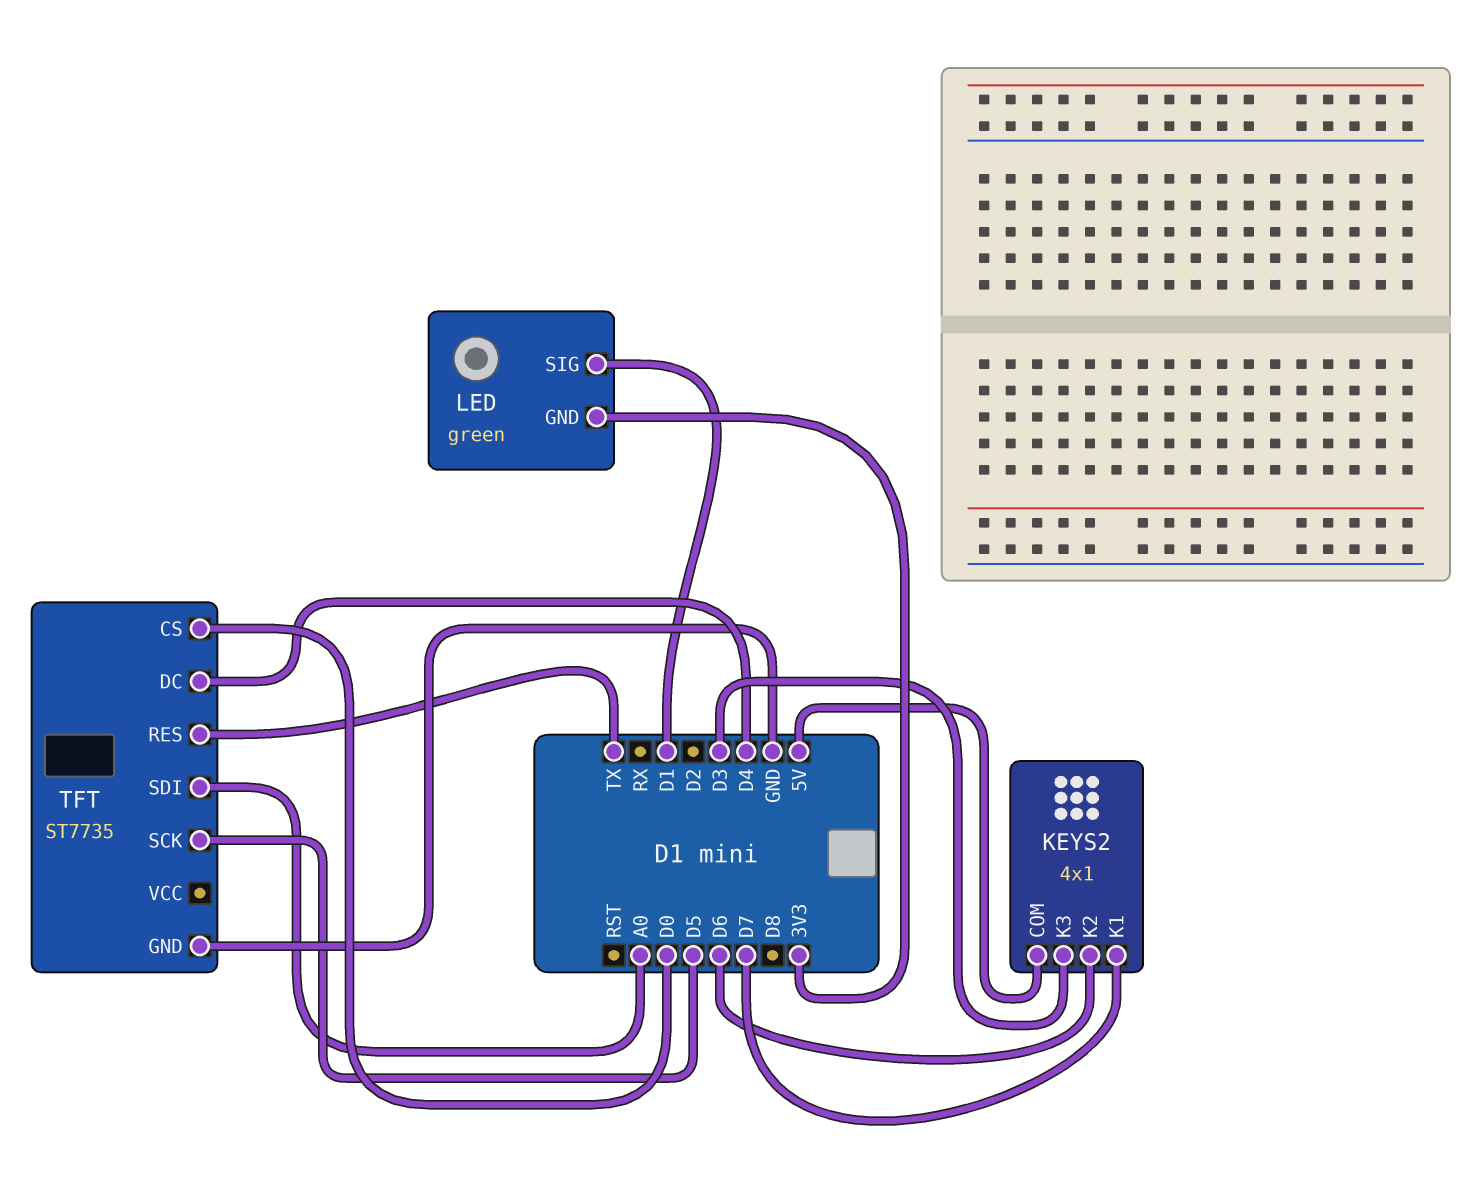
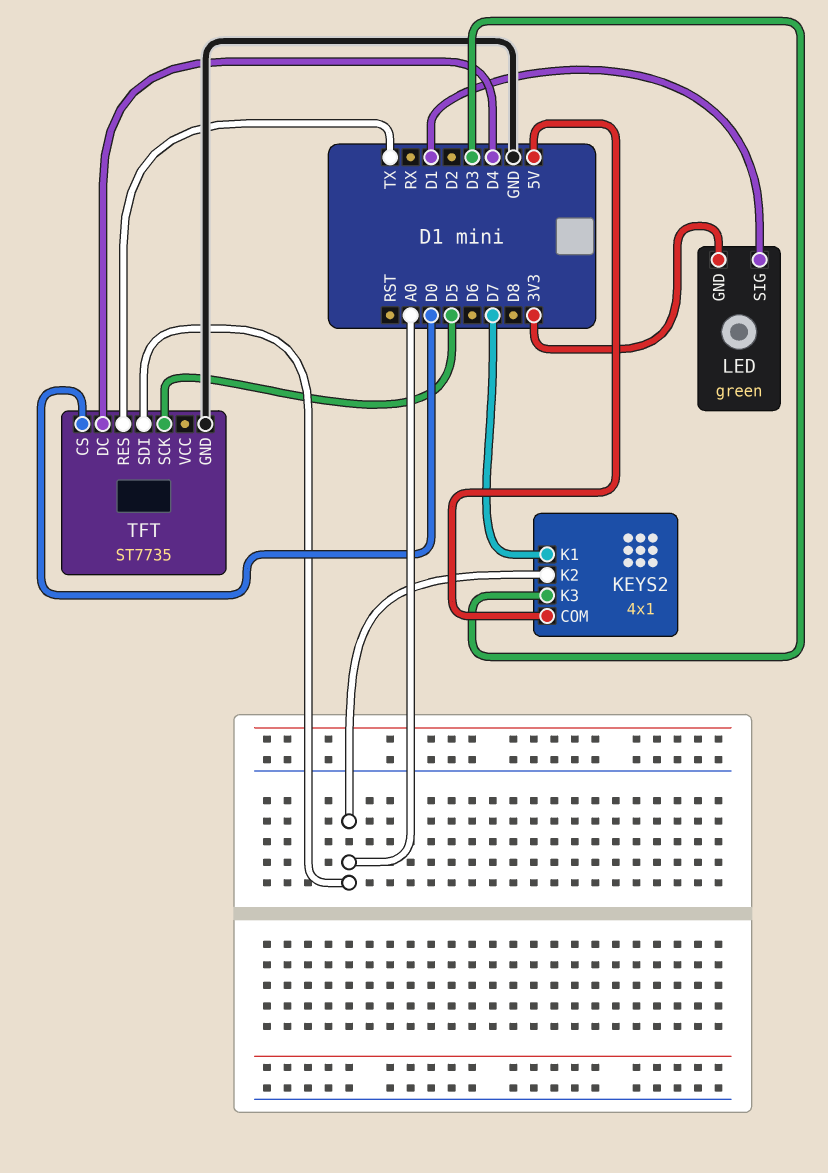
KEYS2 pin K2: D6 -> A0

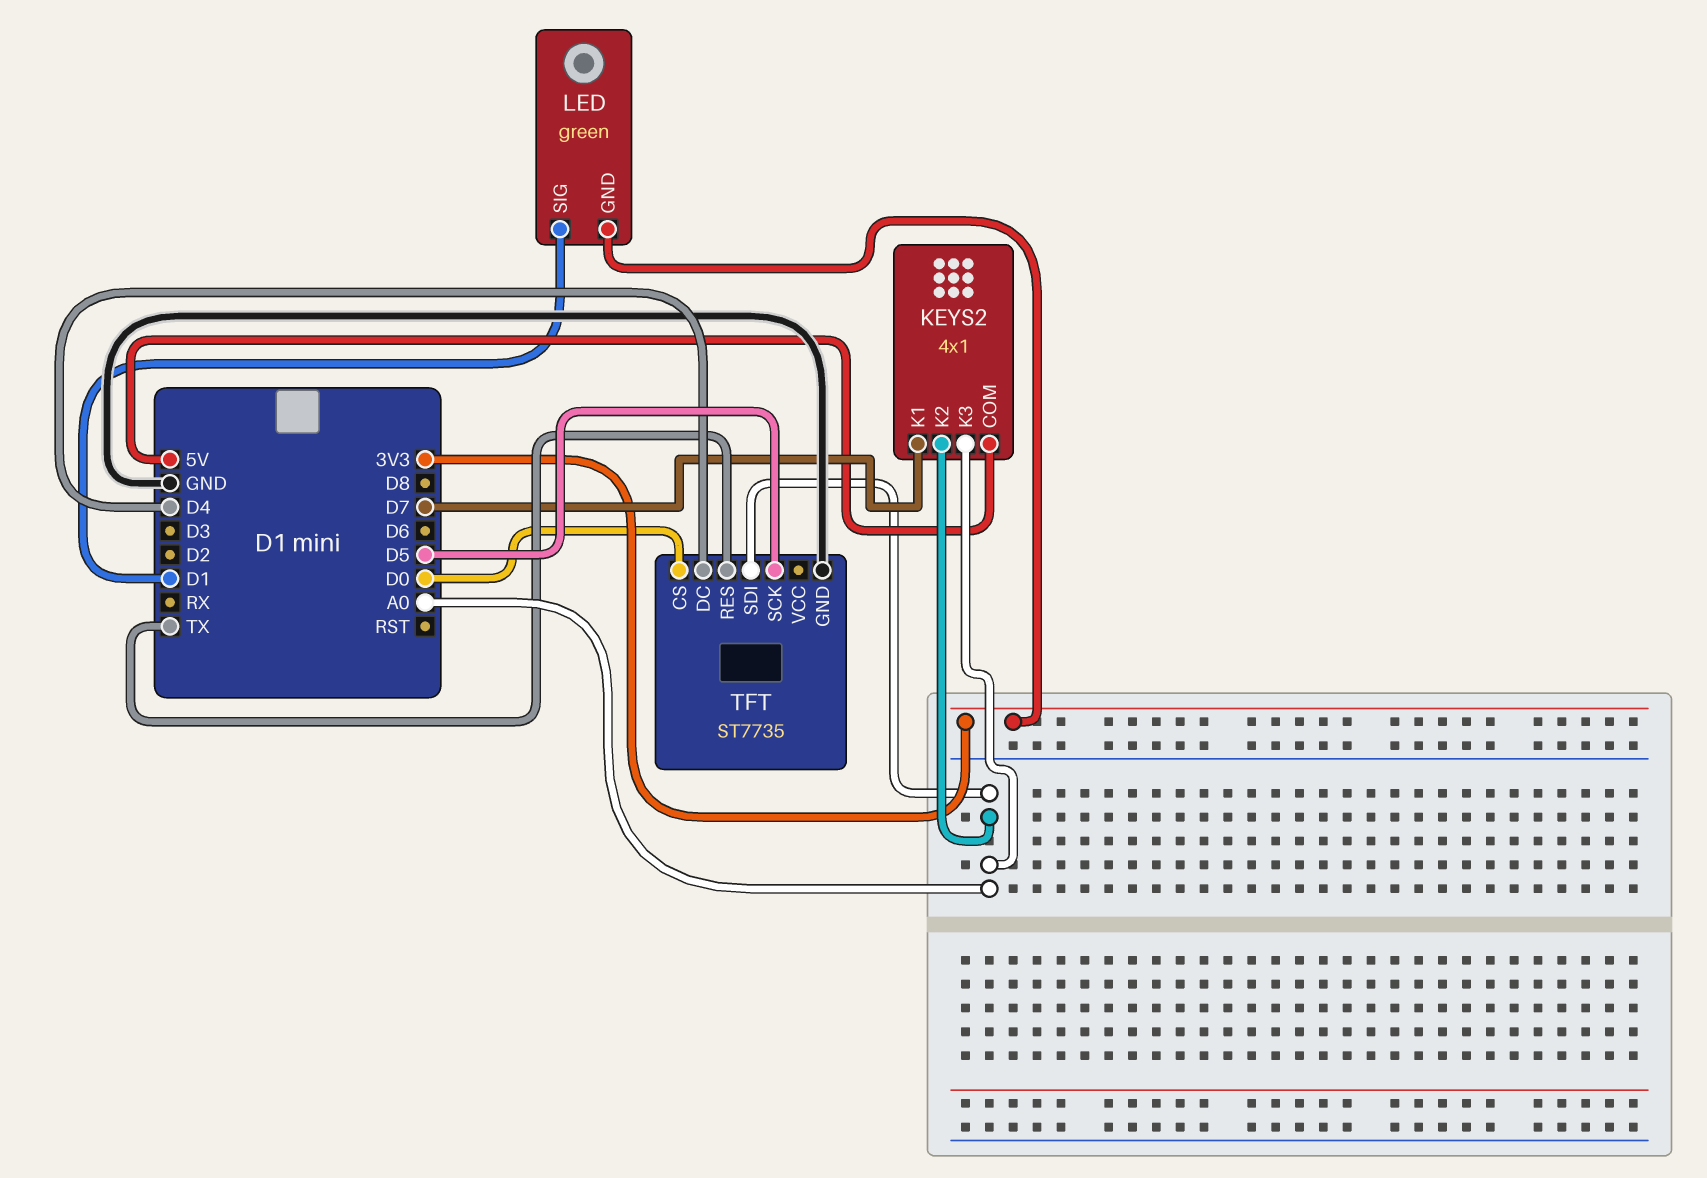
KEYS2 pin K3: D3 -> A0

